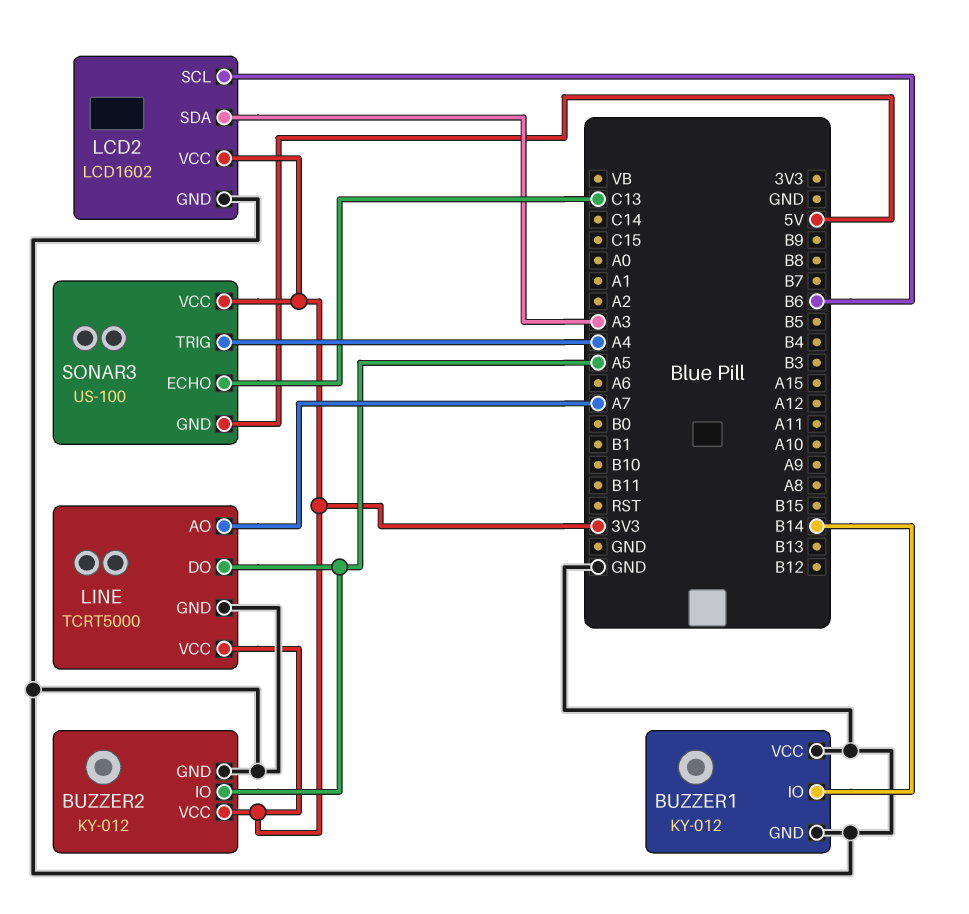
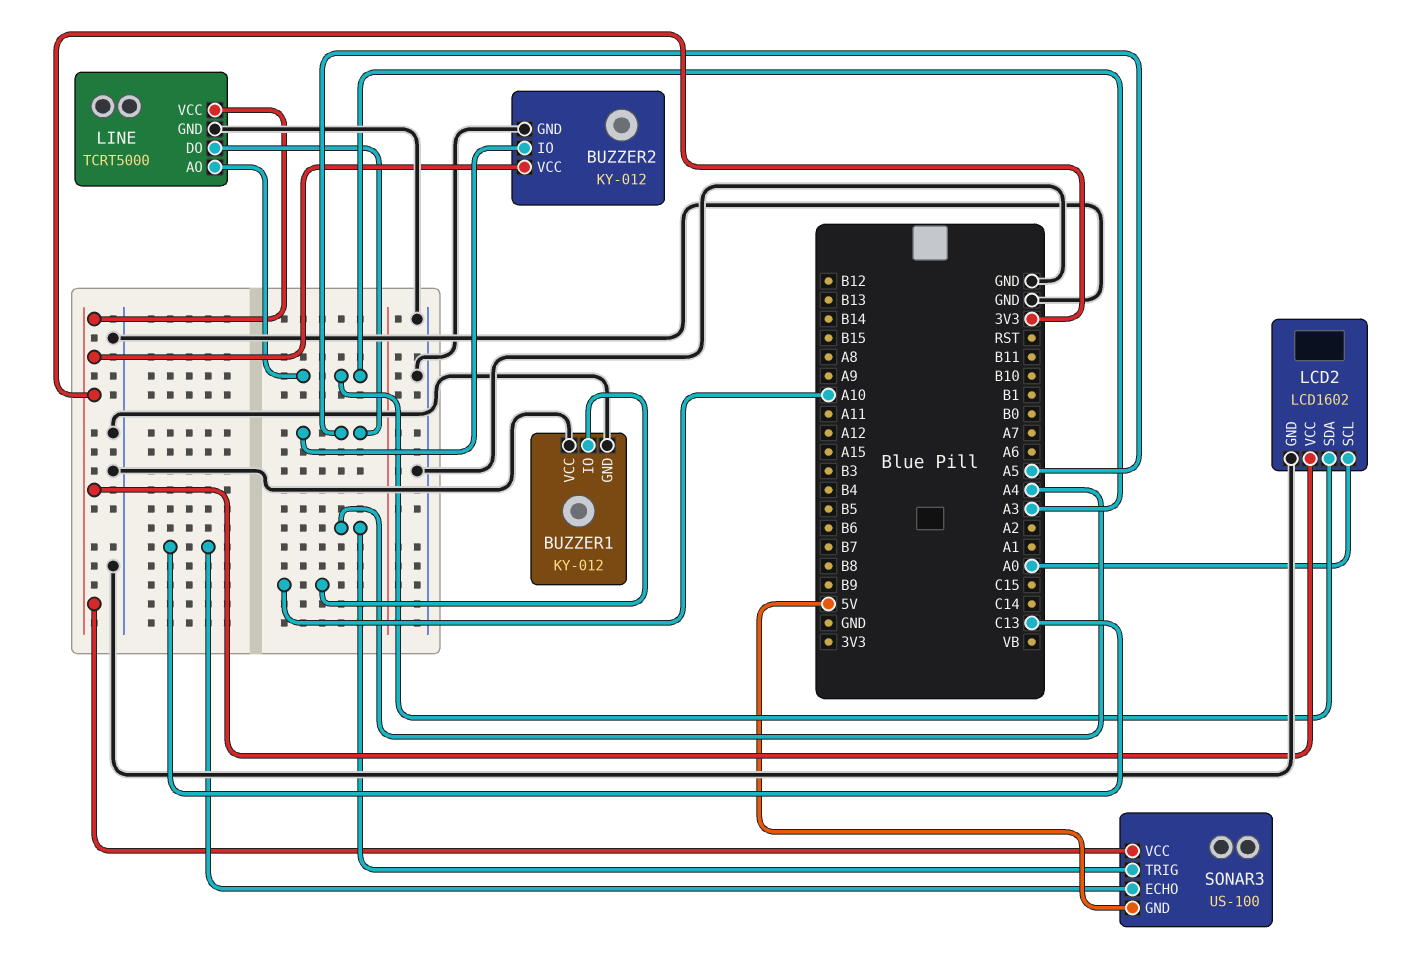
BUZZER1 pin IO: B14 -> A10
LCD2 pin SCL: B6 -> A0
LINE pin AO: A7 -> A3

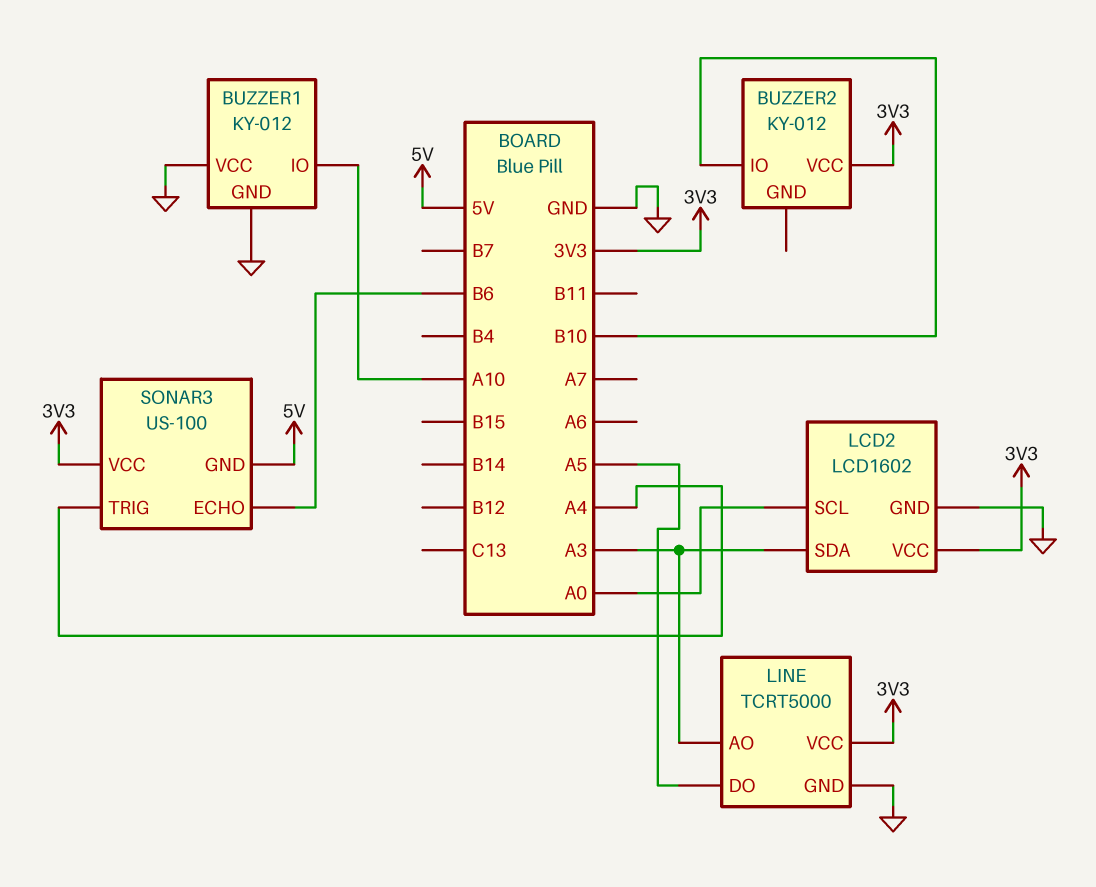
BUZZER2 pin GND: GND -> none
BUZZER2 pin IO: A5 -> B10
SONAR3 pin ECHO: C13 -> B6

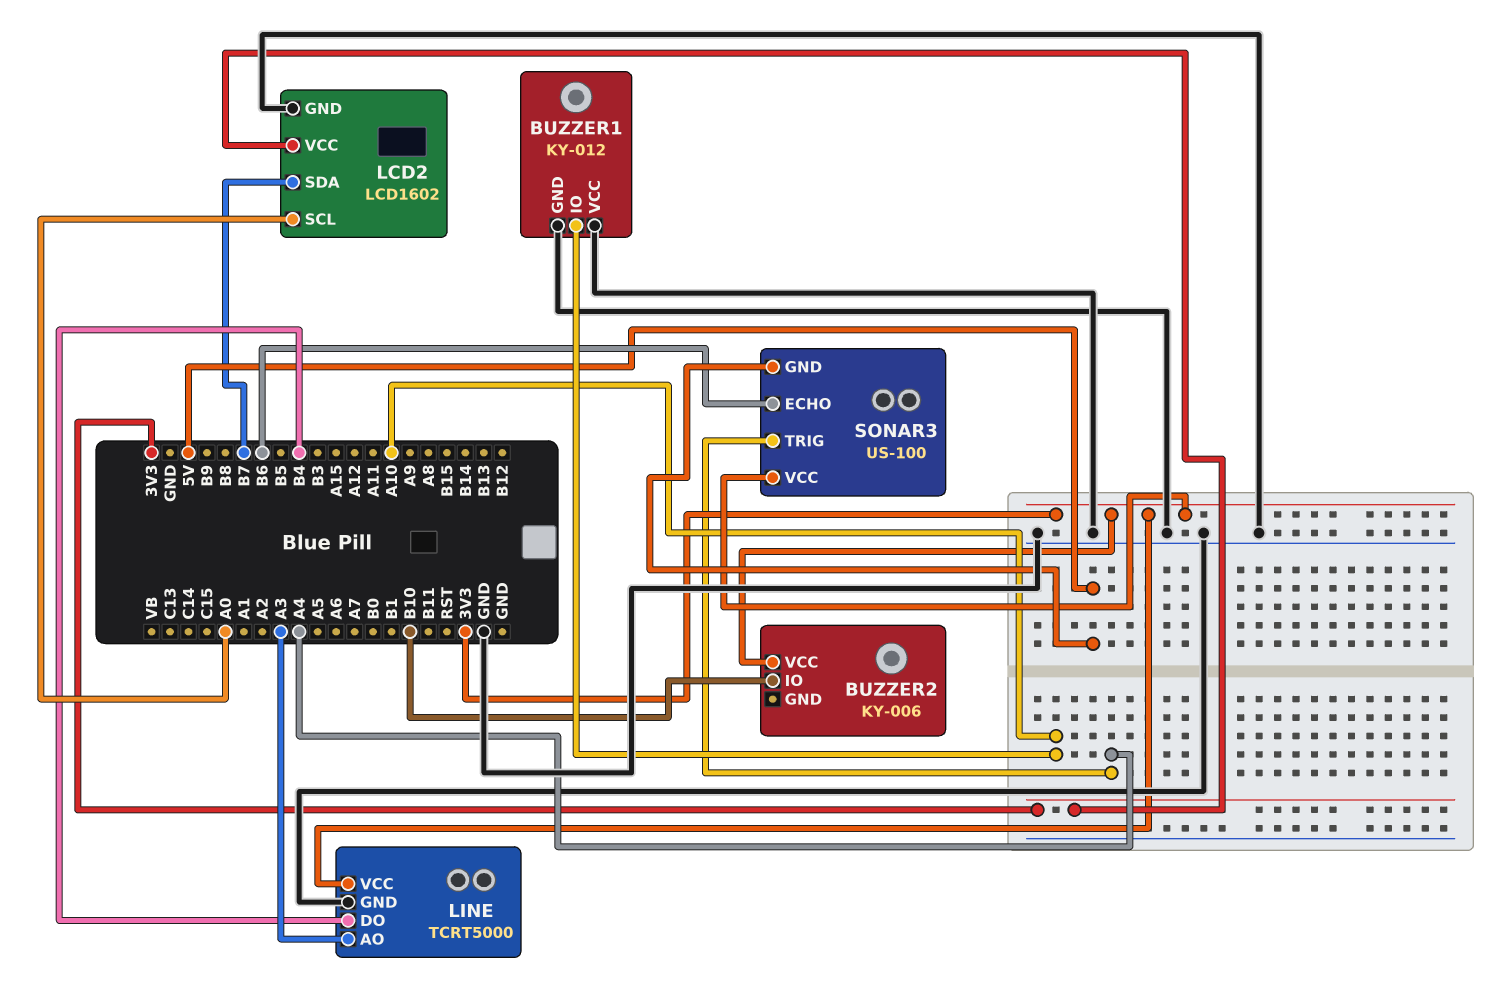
BUZZER2: KY-012 -> KY-006
LCD2 pin SDA: A3 -> B7
LINE pin DO: A5 -> B4

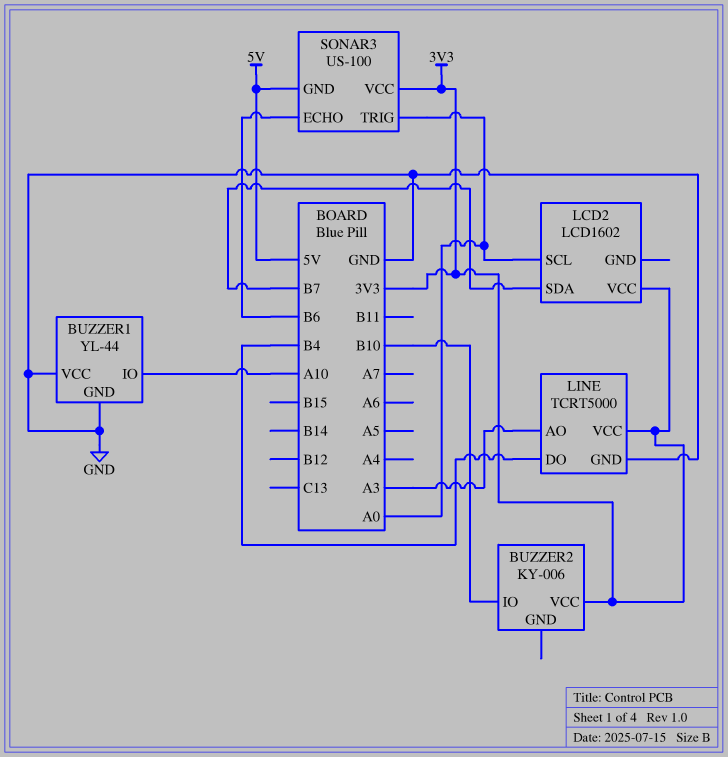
BUZZER1: KY-012 -> YL-44
LCD2 pin GND: GND -> none
SONAR3 pin TRIG: A4 -> A0

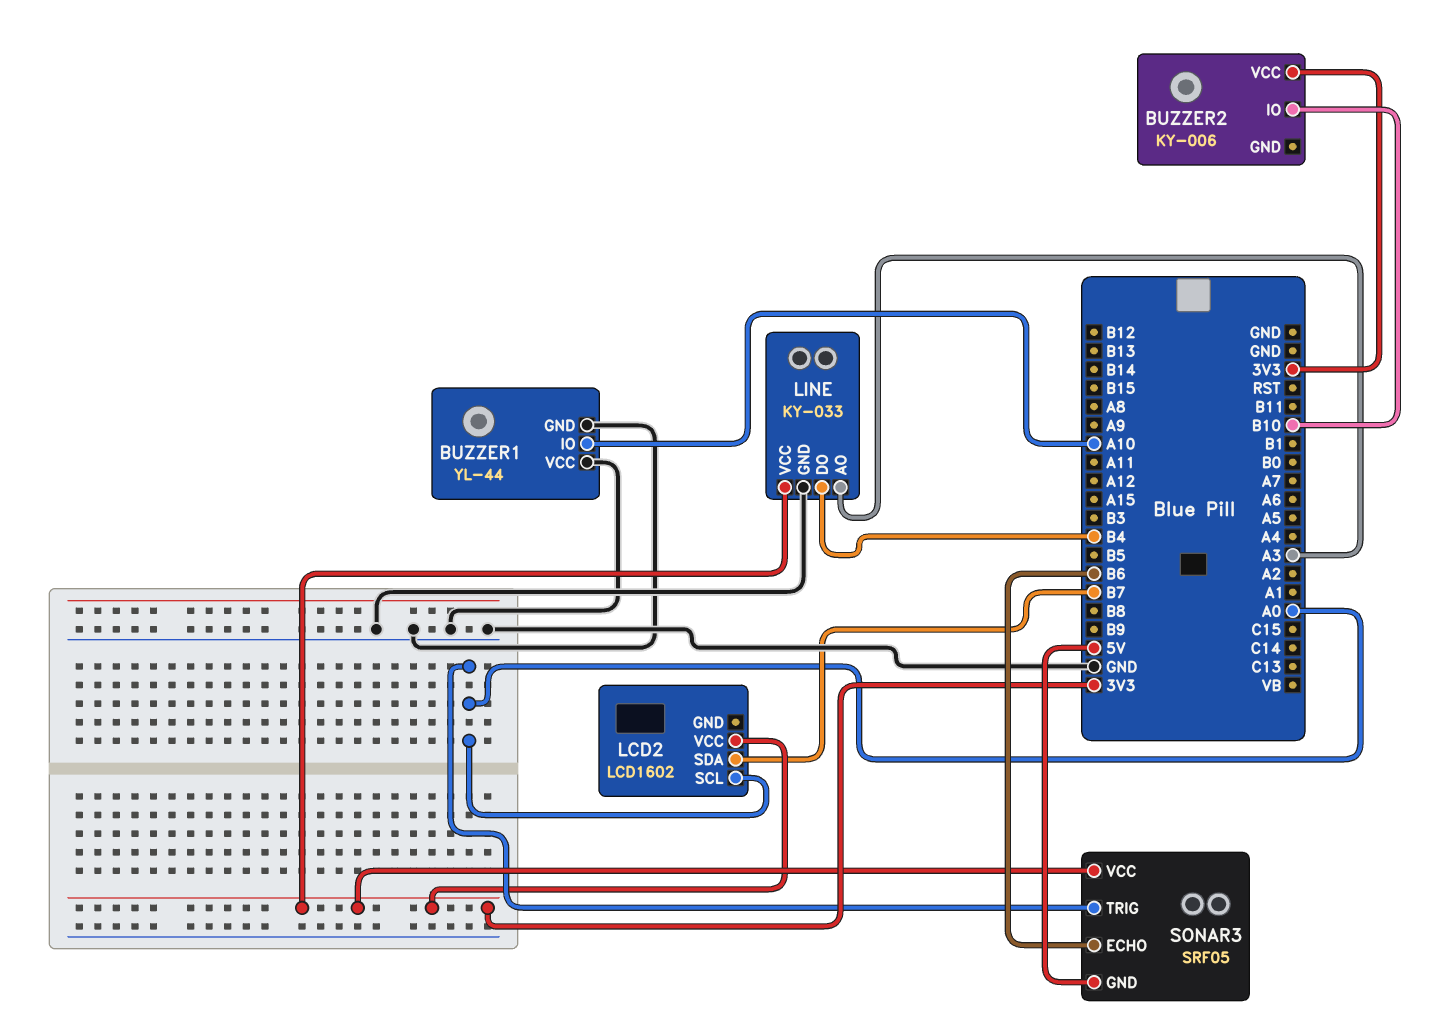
LINE: TCRT5000 -> KY-033
SONAR3: US-100 -> SRF05

